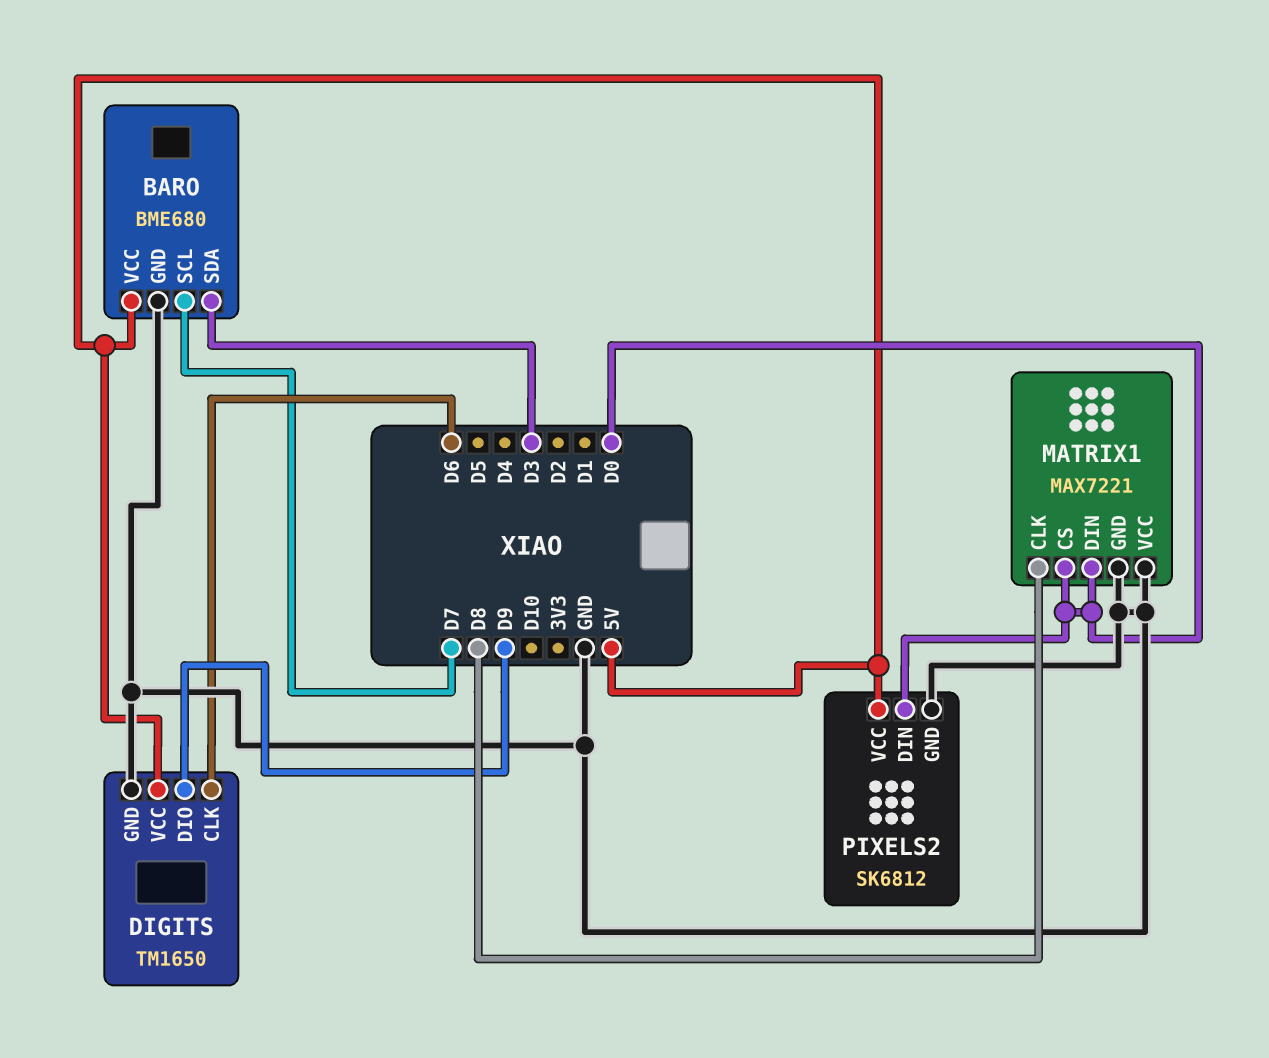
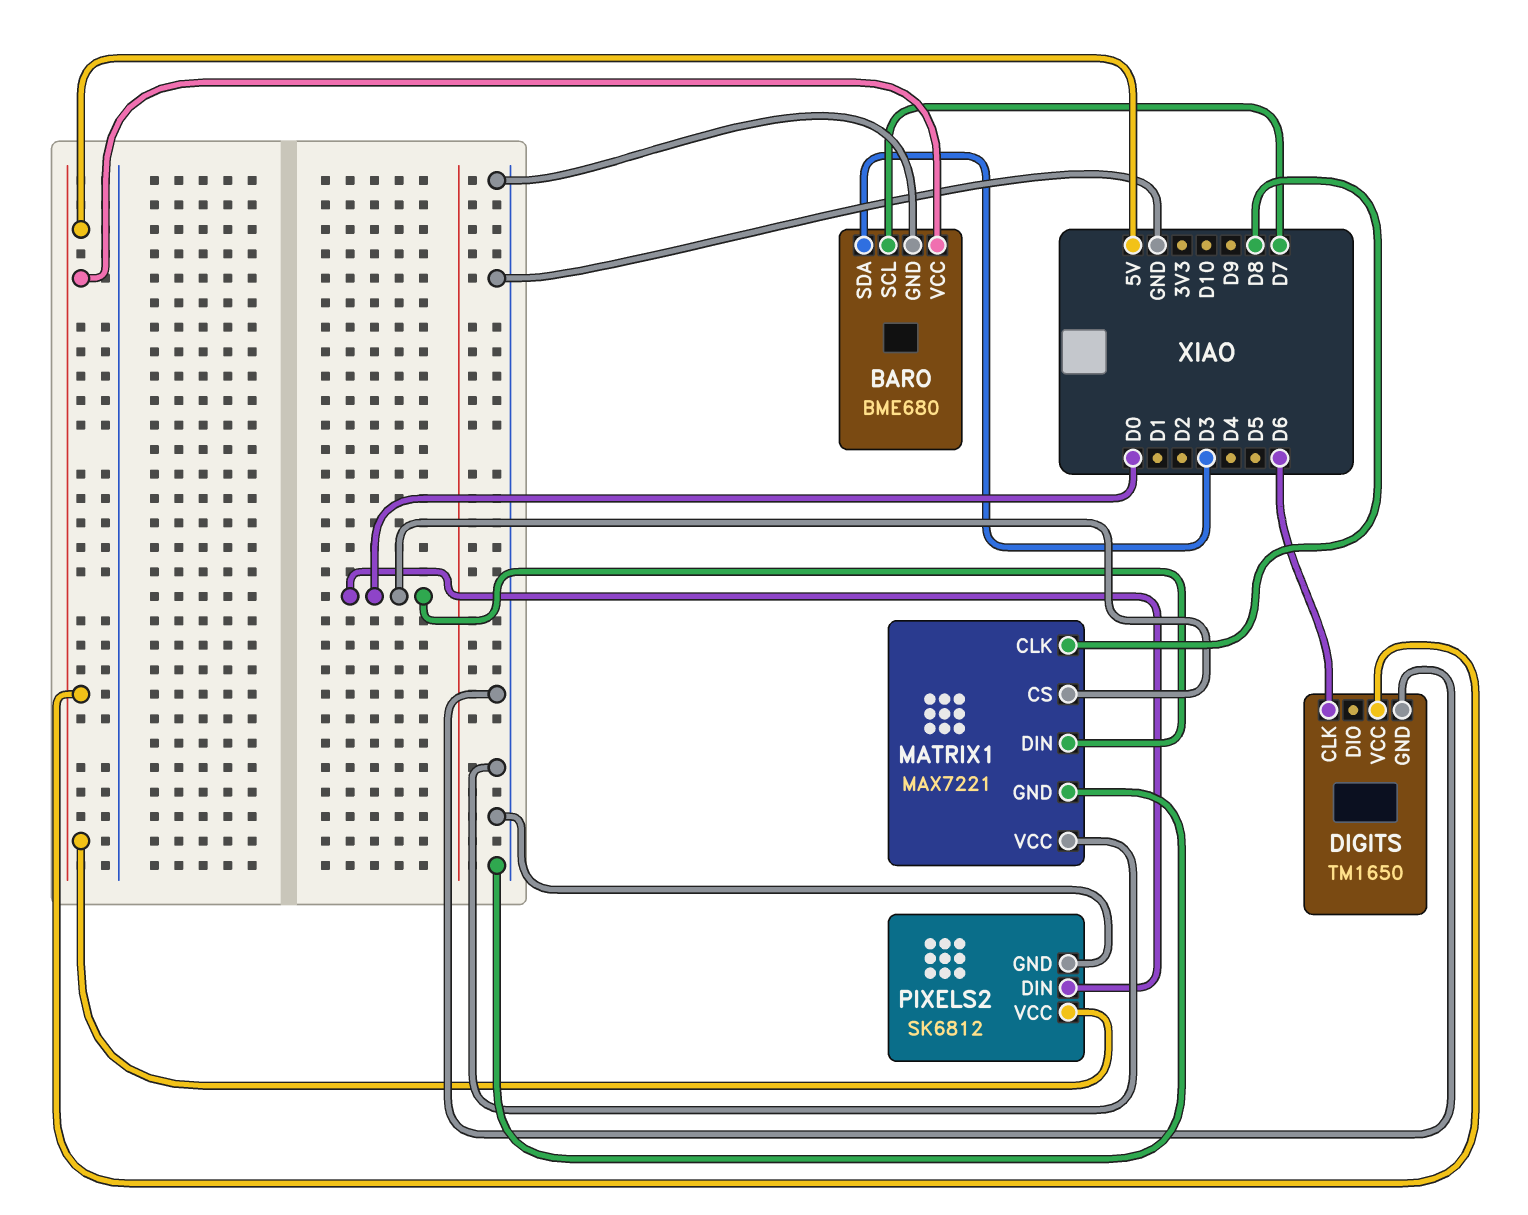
DIGITS pin DIO: D9 -> none

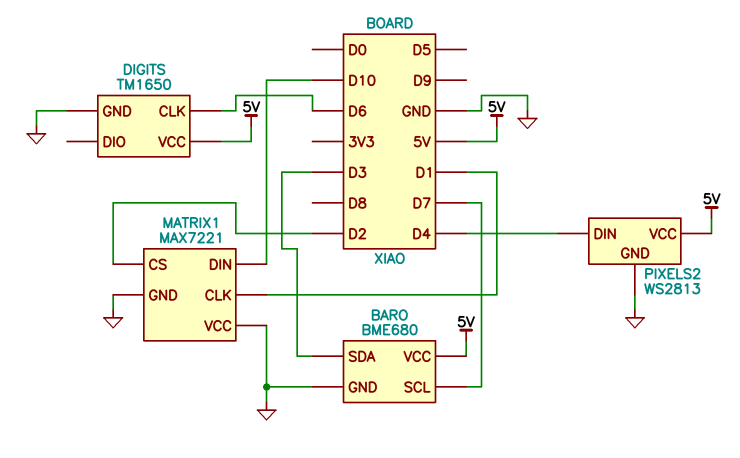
MATRIX1 pin CLK: D8 -> D1
MATRIX1 pin CS: D0 -> D2
MATRIX1 pin DIN: D0 -> D10
PIXELS2: SK6812 -> WS2813
PIXELS2 pin DIN: D0 -> D4

